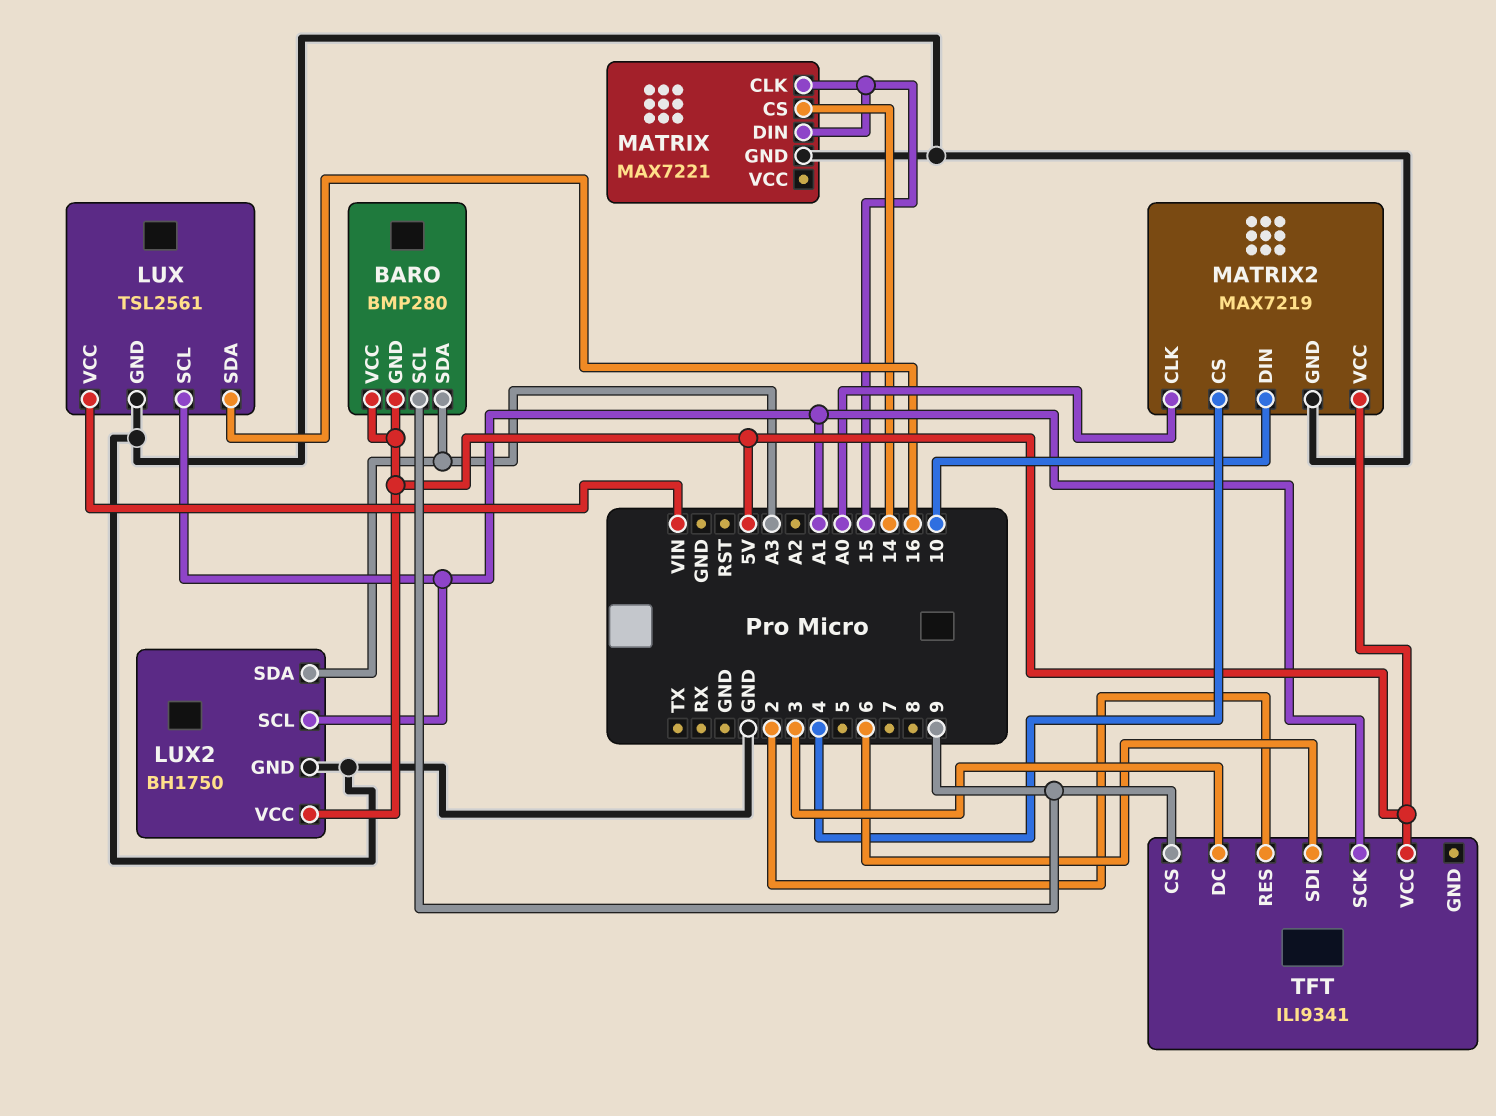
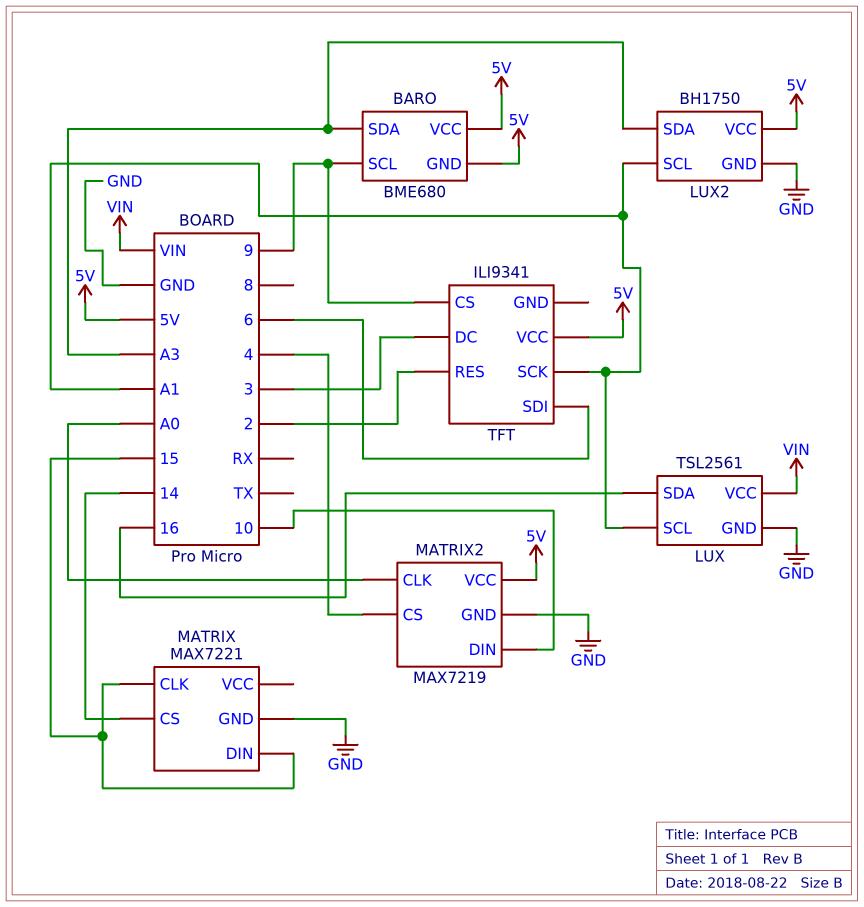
BARO: BMP280 -> BME680

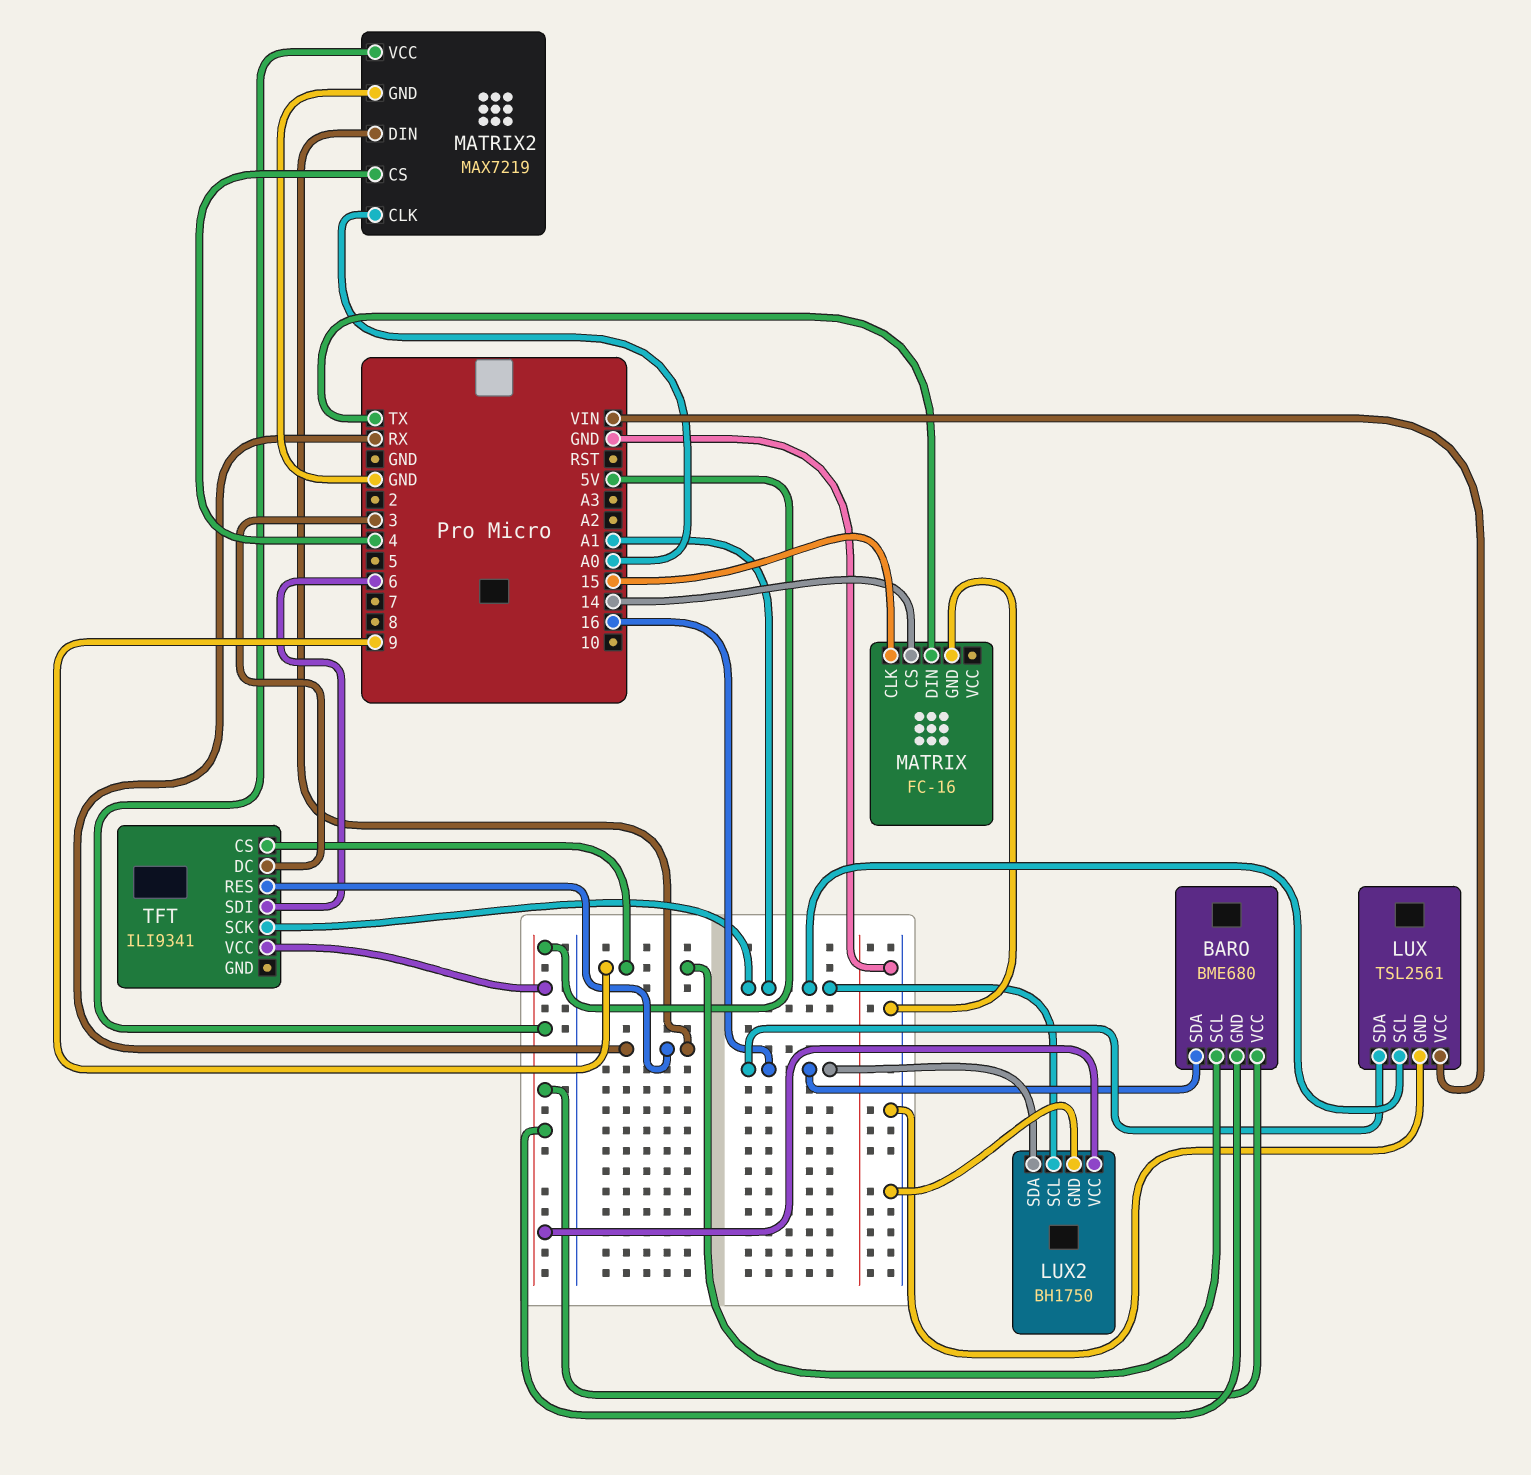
BARO pin SDA: A3 -> 16
LUX2 pin SDA: A3 -> 16
MATRIX: MAX7221 -> FC-16
MATRIX pin DIN: 15 -> TX
MATRIX2 pin DIN: 10 -> RX
TFT pin RES: 2 -> RX

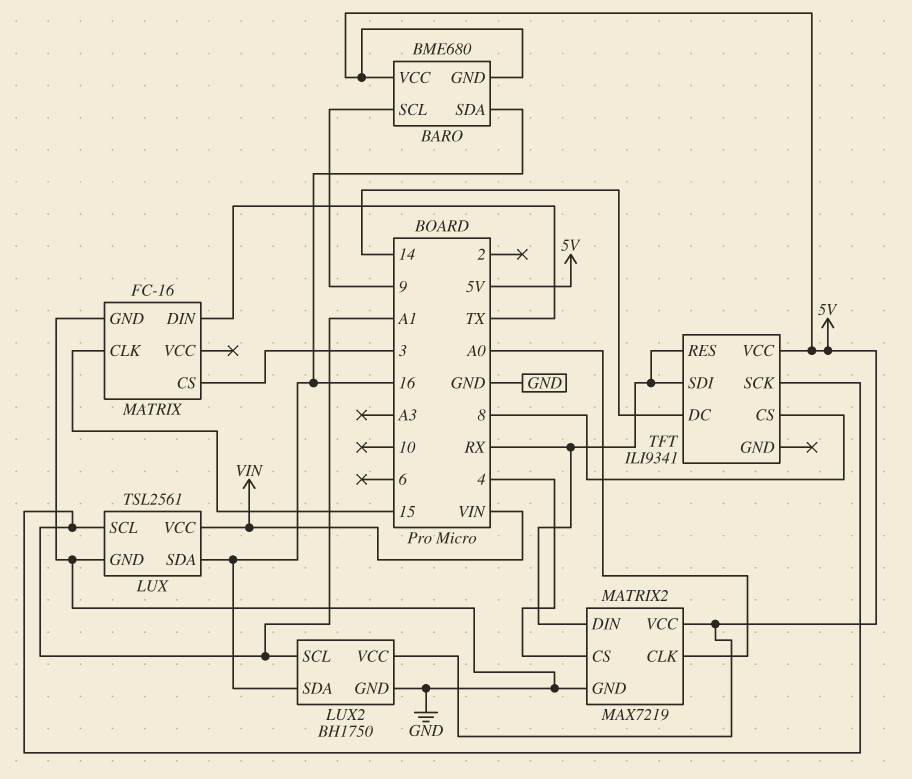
MATRIX pin CS: 14 -> 3
TFT pin CS: 9 -> 8
TFT pin DC: 3 -> 14
TFT pin SDI: 6 -> RX

